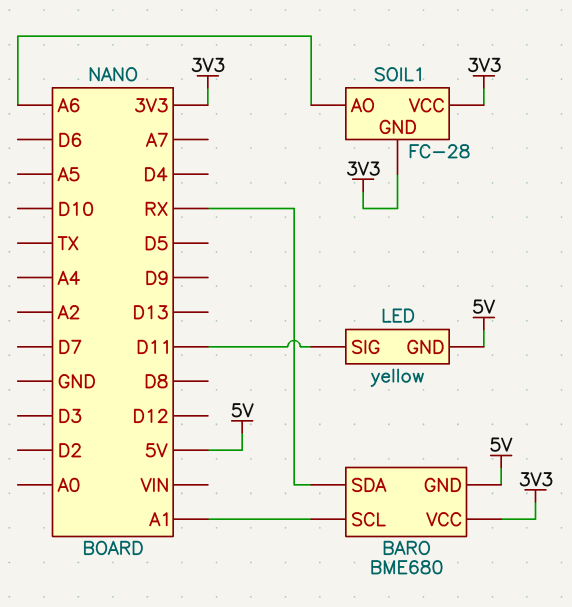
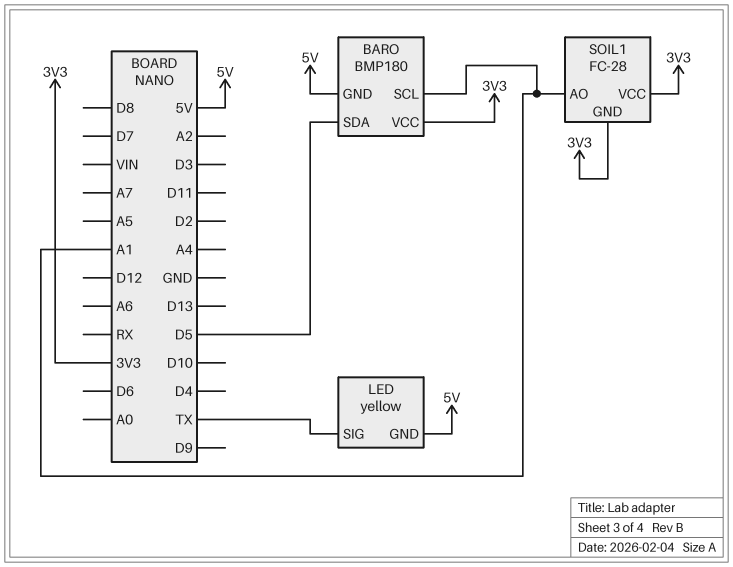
BARO: BME680 -> BMP180
BARO pin SDA: RX -> D5
LED pin SIG: D11 -> TX
SOIL1 pin AO: A6 -> A1

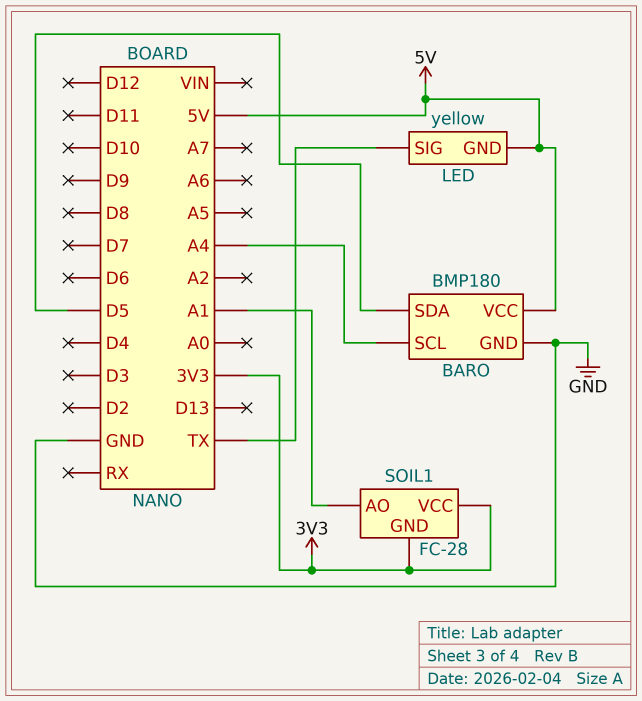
BARO pin GND: 5V -> GND
BARO pin SCL: A1 -> A4
BARO pin VCC: 3V3 -> 5V

